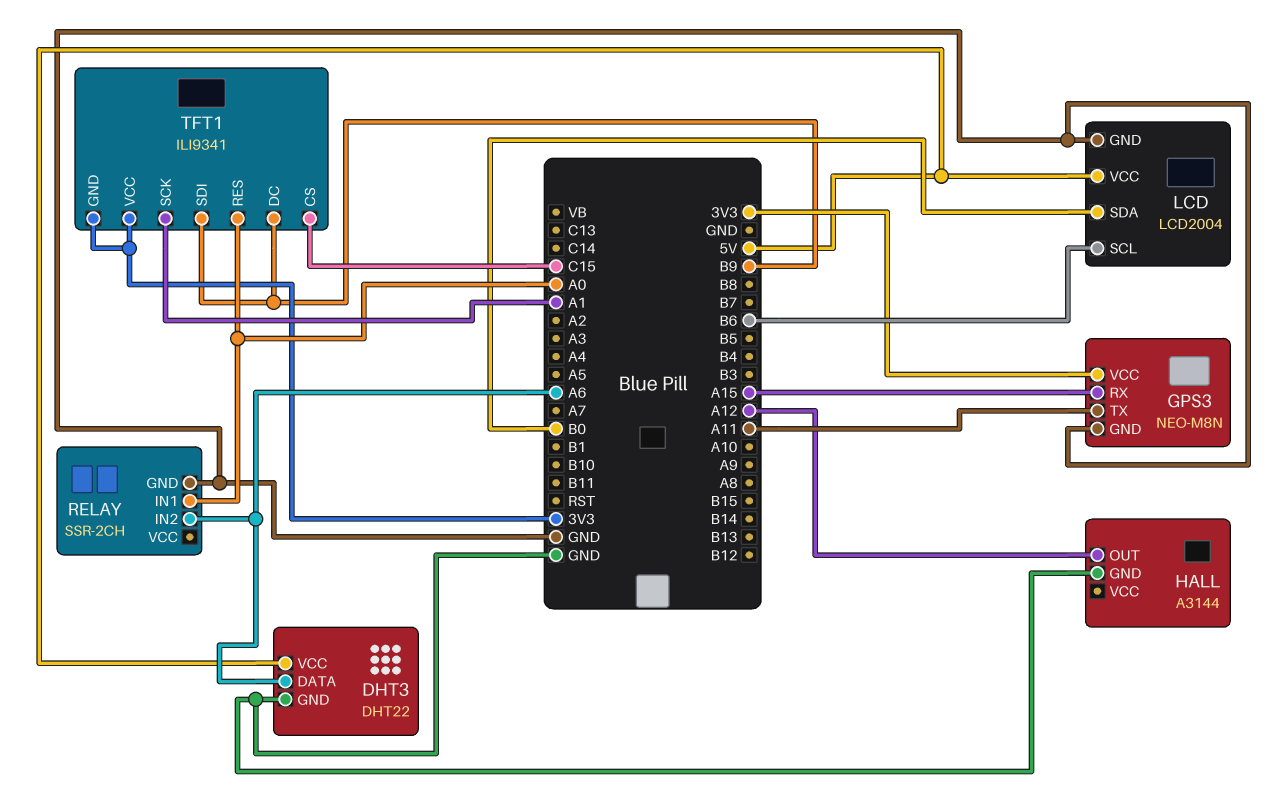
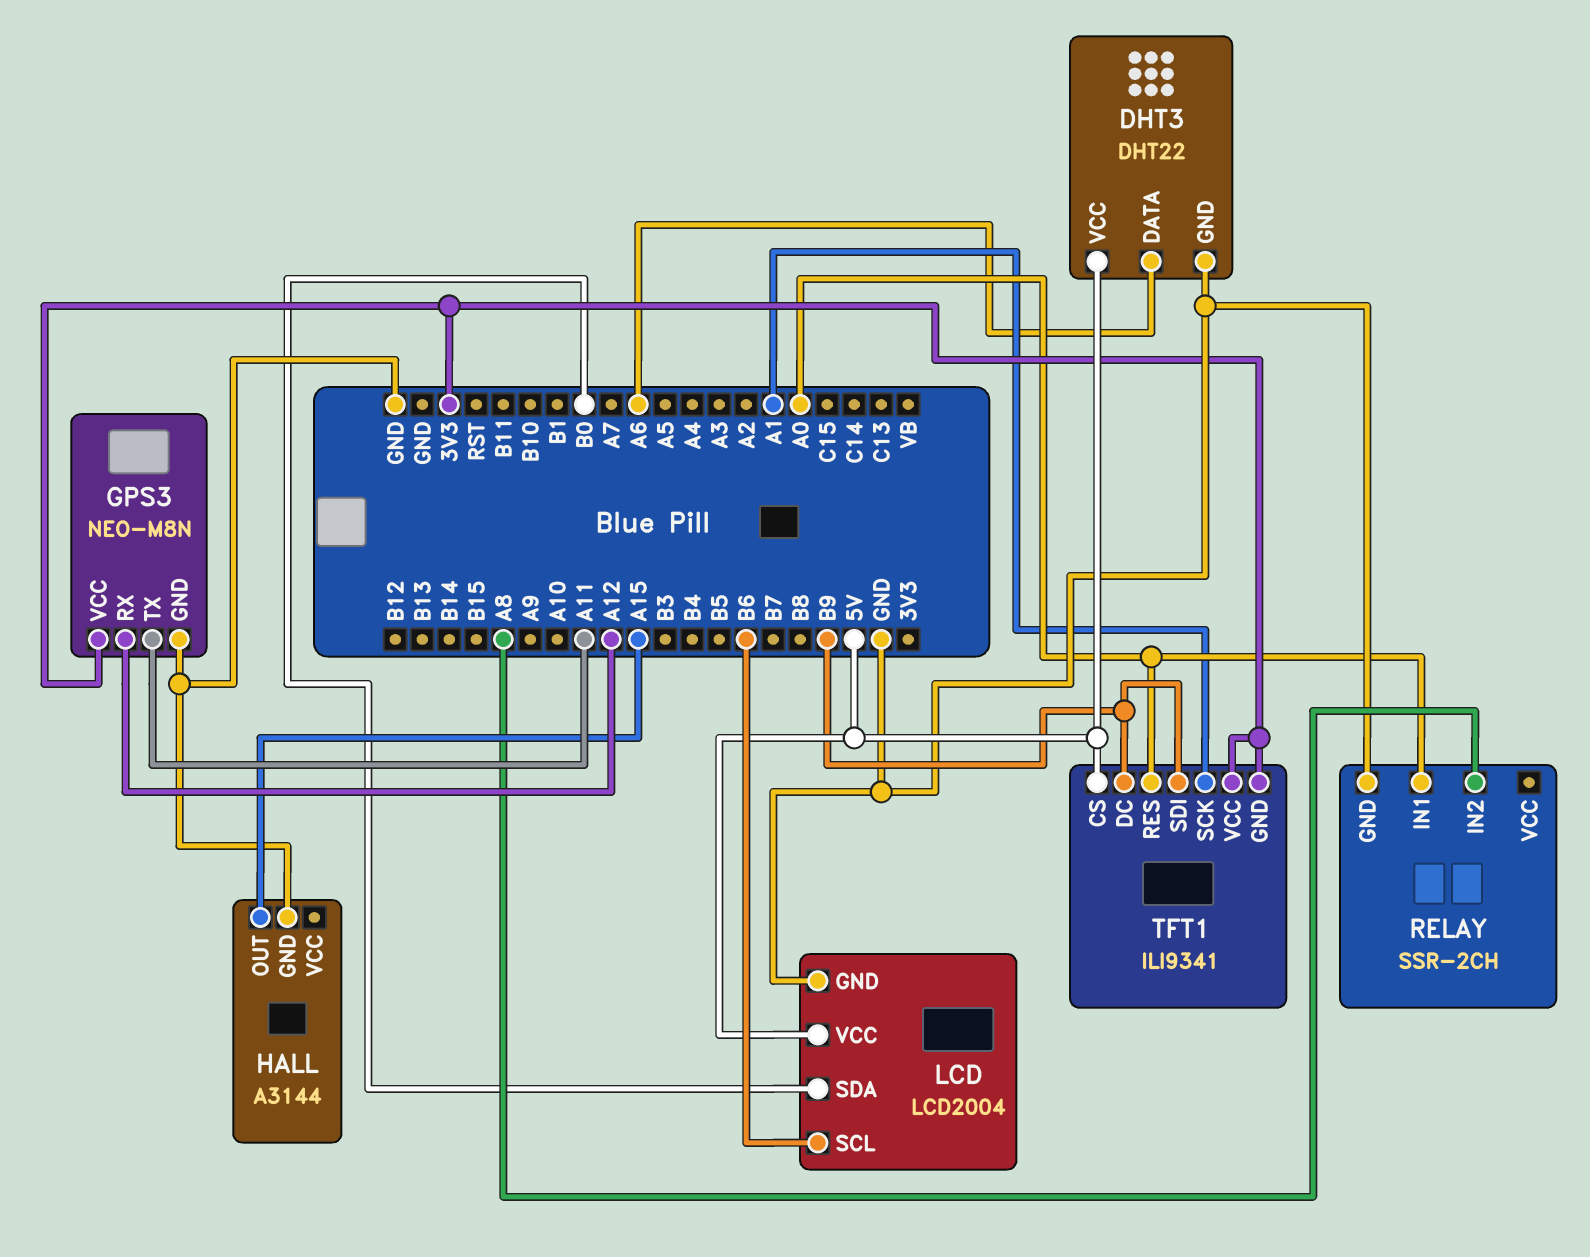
GPS3 pin RX: A15 -> A12
HALL pin OUT: A12 -> A15
RELAY pin IN2: A6 -> A8
TFT1 pin CS: C15 -> 5V

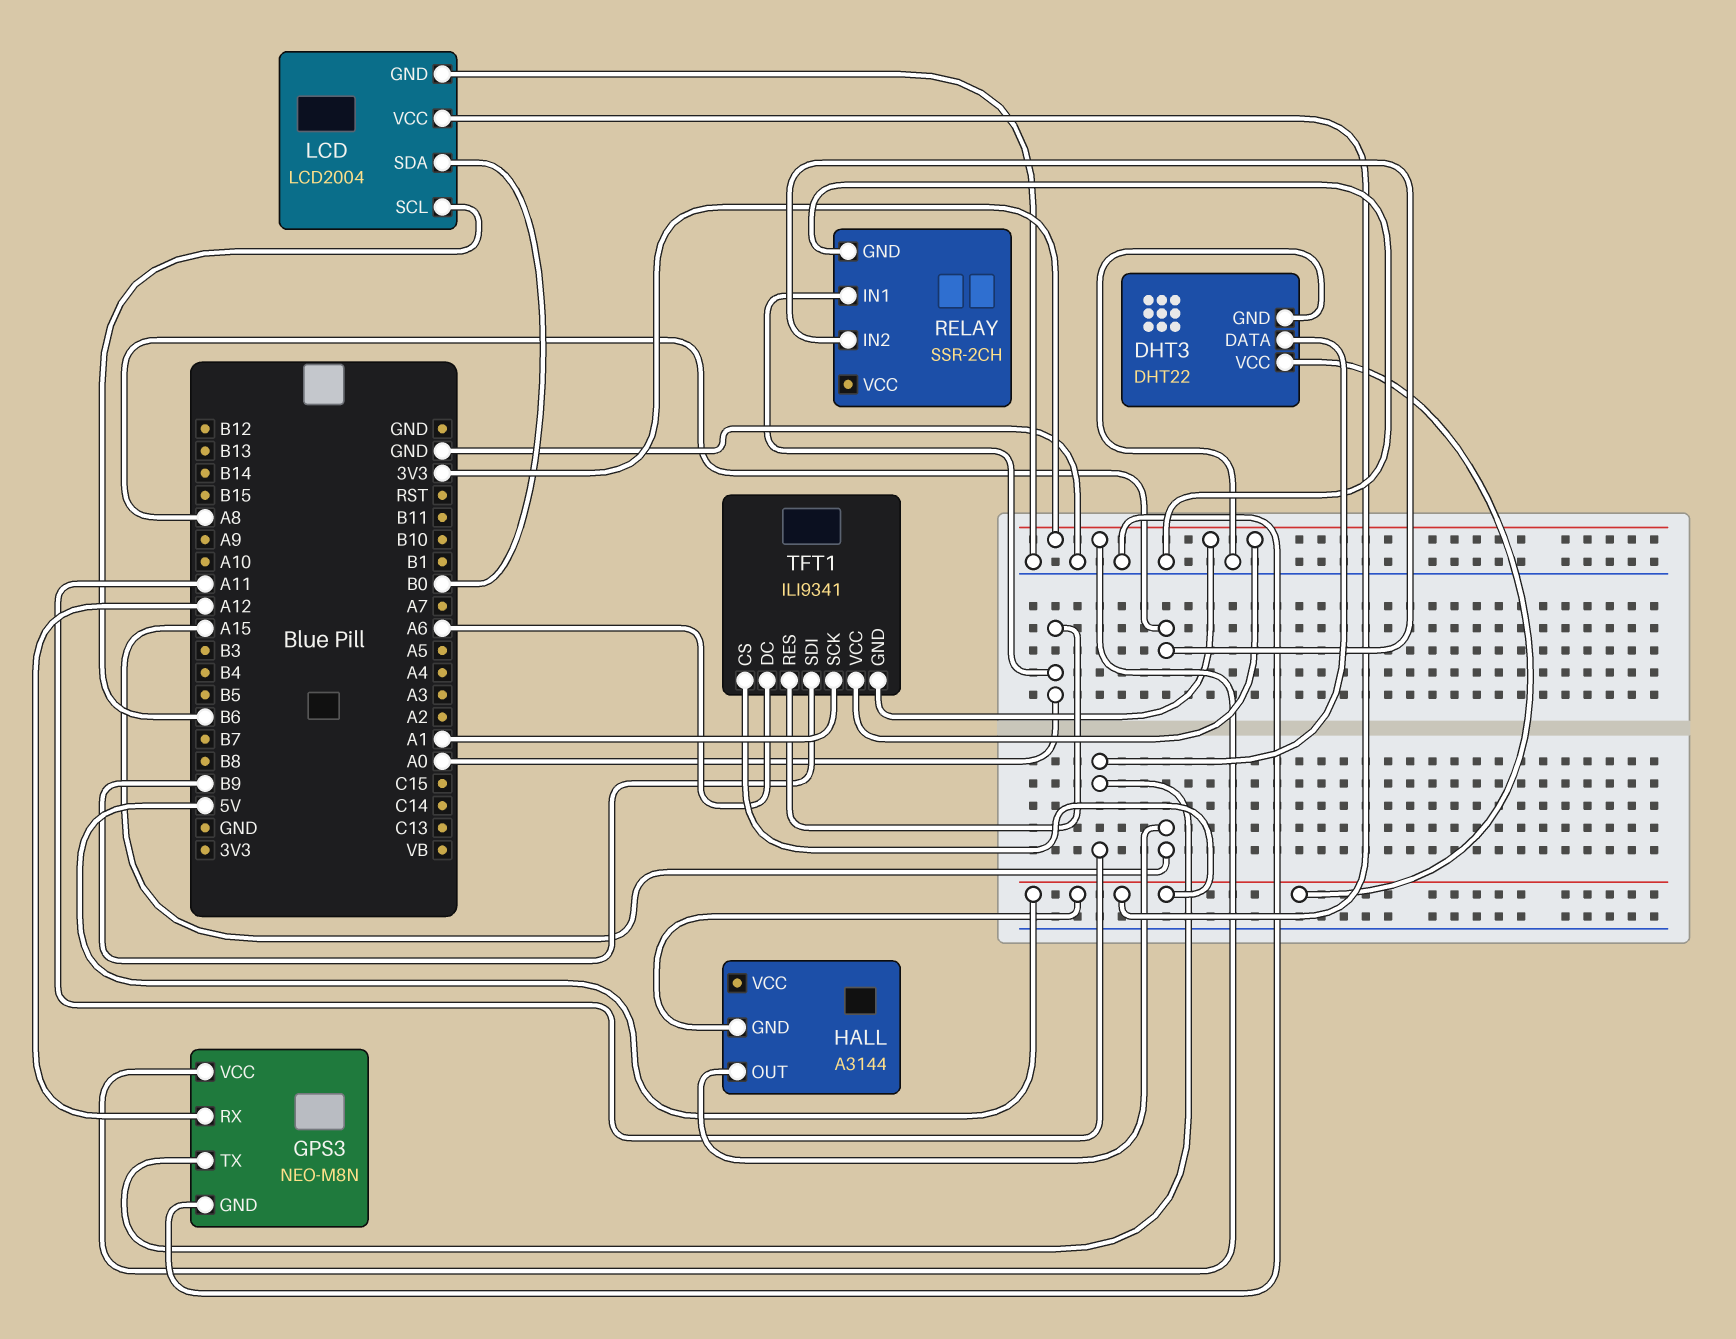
DHT3 pin DATA: A6 -> A11
HALL pin GND: GND -> 5V
TFT1 pin DC: B9 -> A6

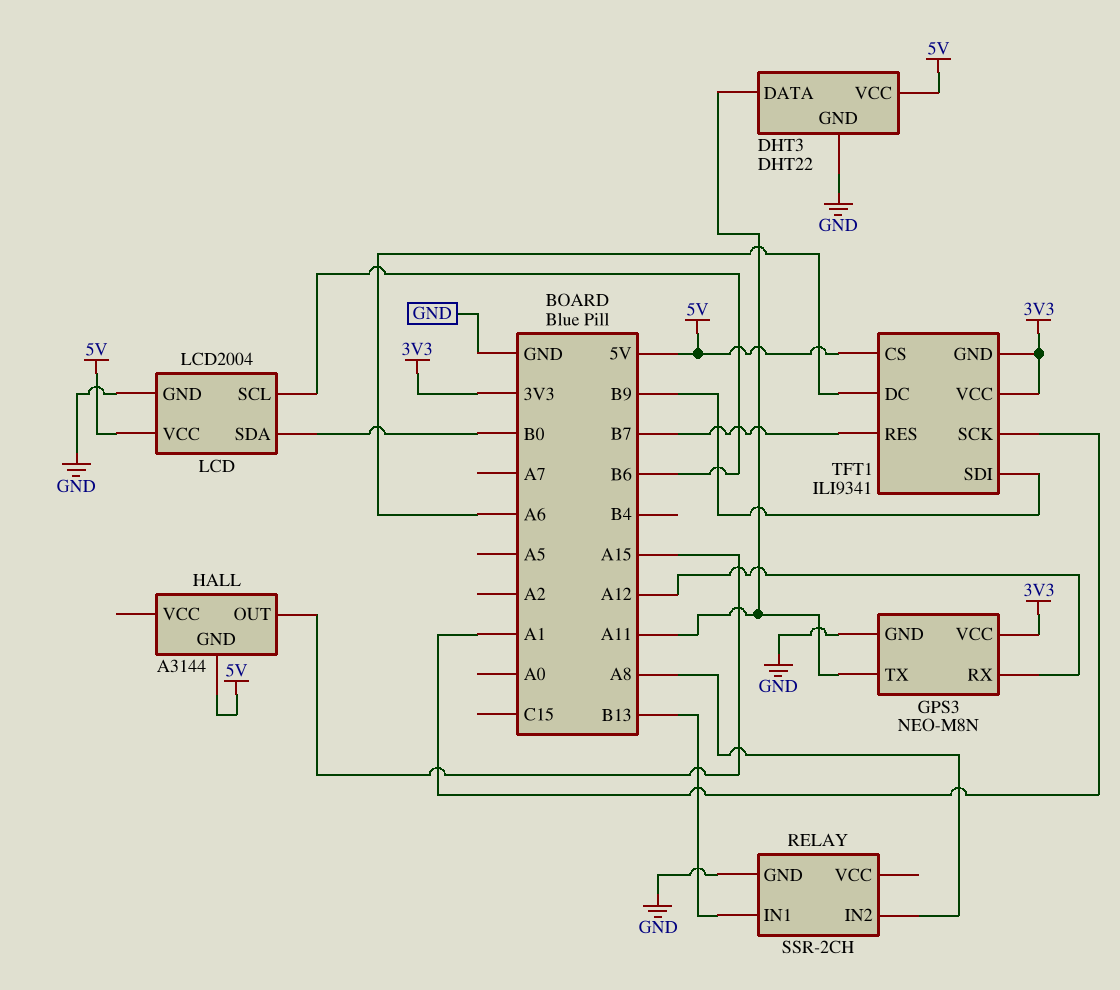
RELAY pin IN1: A0 -> B13
TFT1 pin RES: A0 -> B7

